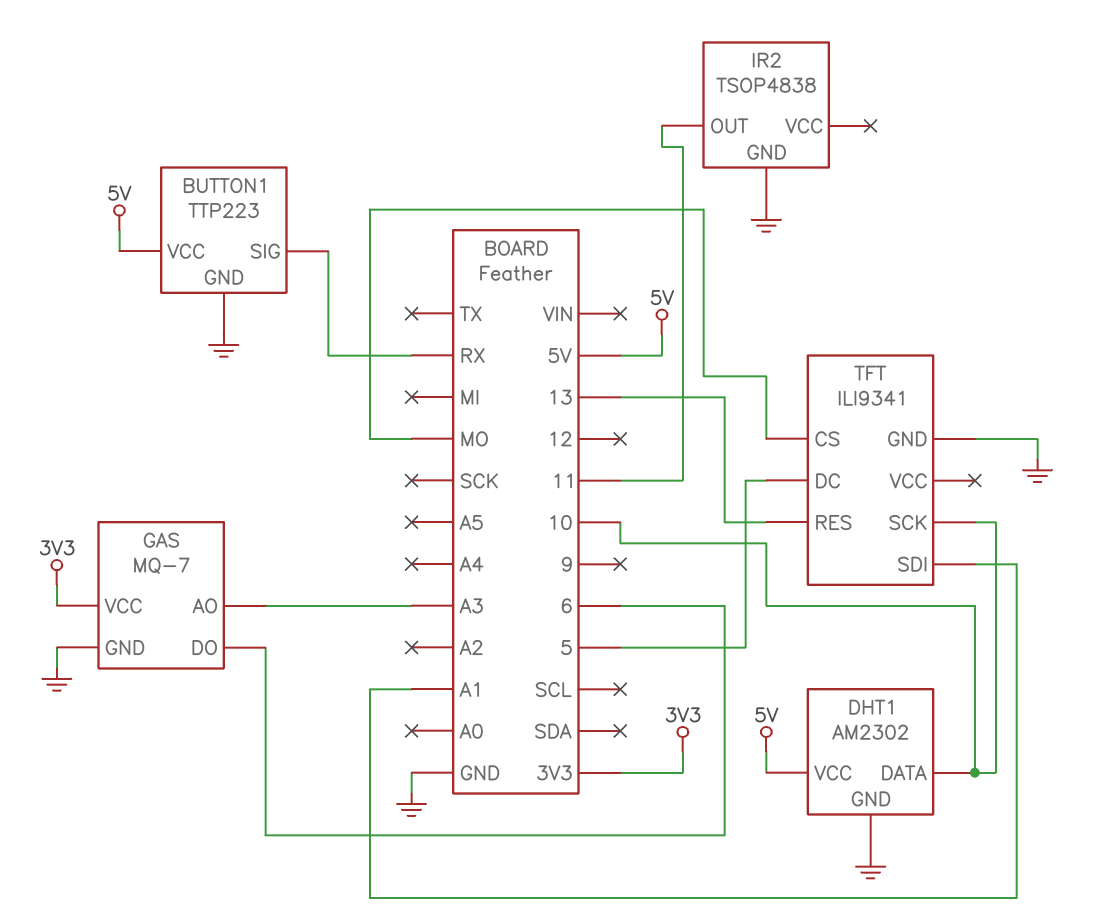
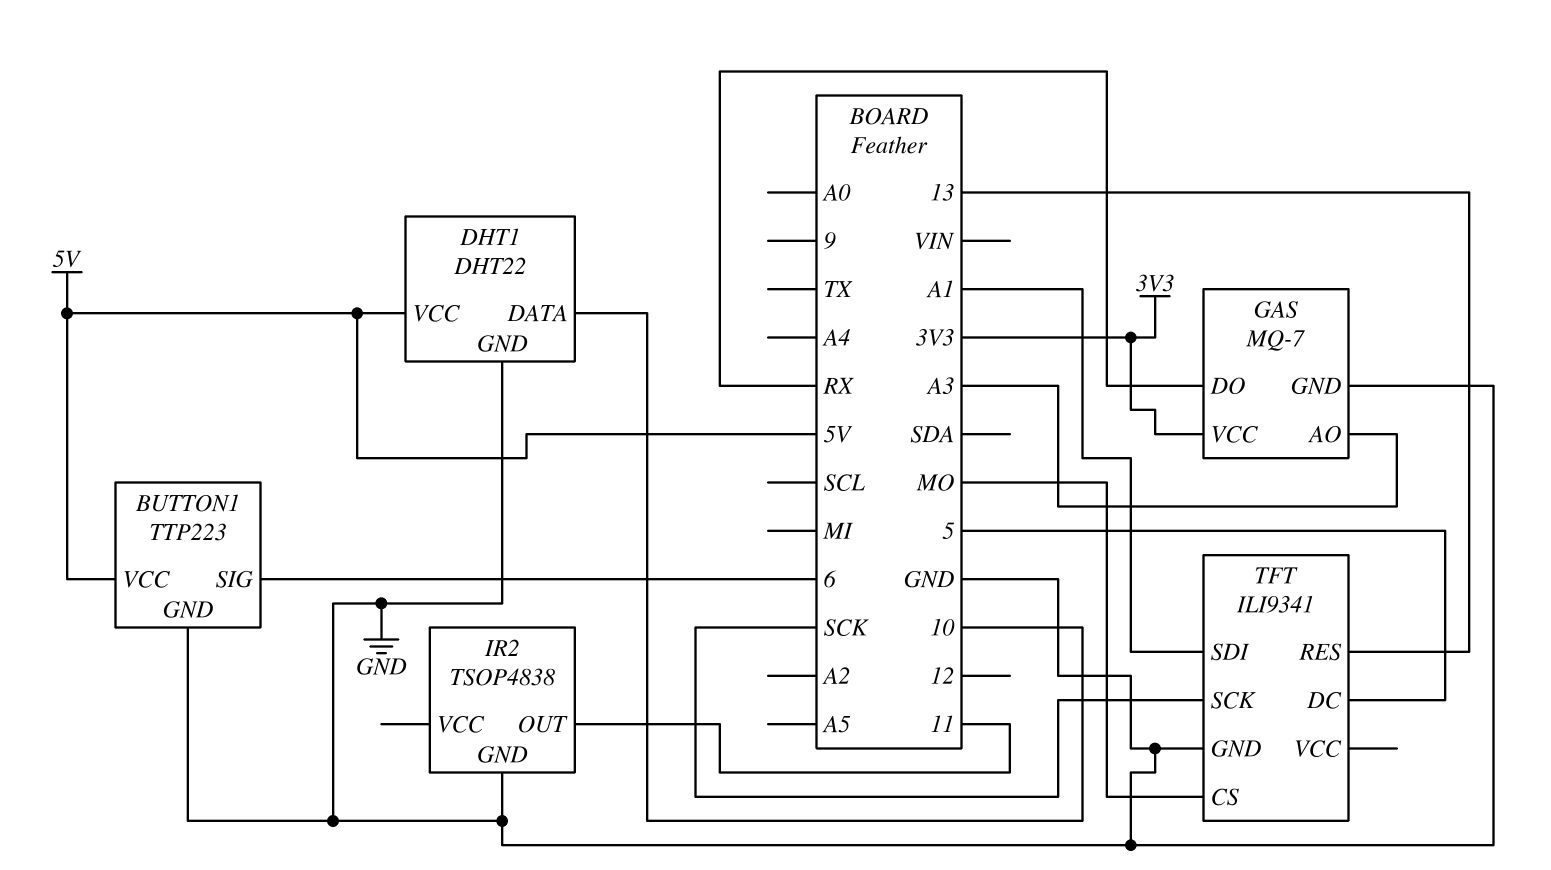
BUTTON1 pin SIG: RX -> 6
DHT1: AM2302 -> DHT22
GAS pin DO: 6 -> RX
TFT pin SCK: 10 -> SCK

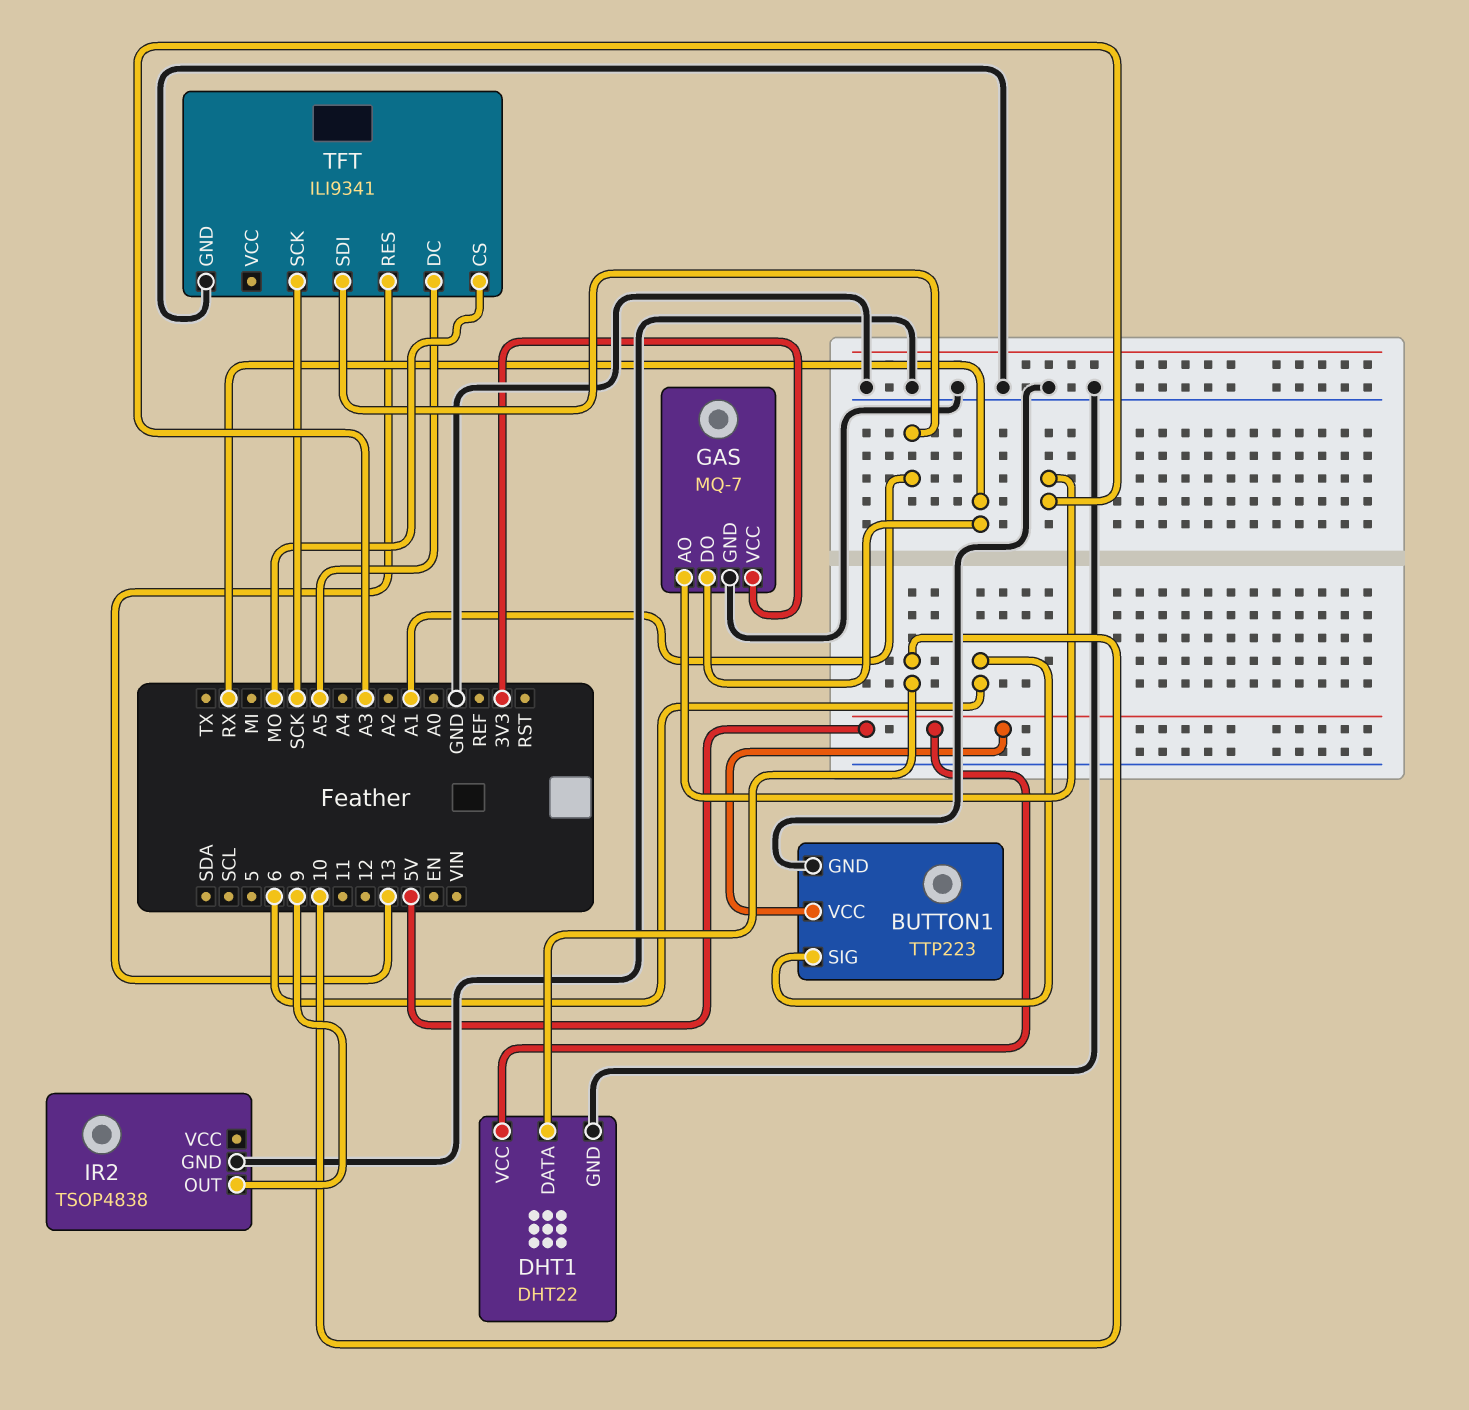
IR2 pin OUT: 11 -> 9
TFT pin DC: 5 -> A5

